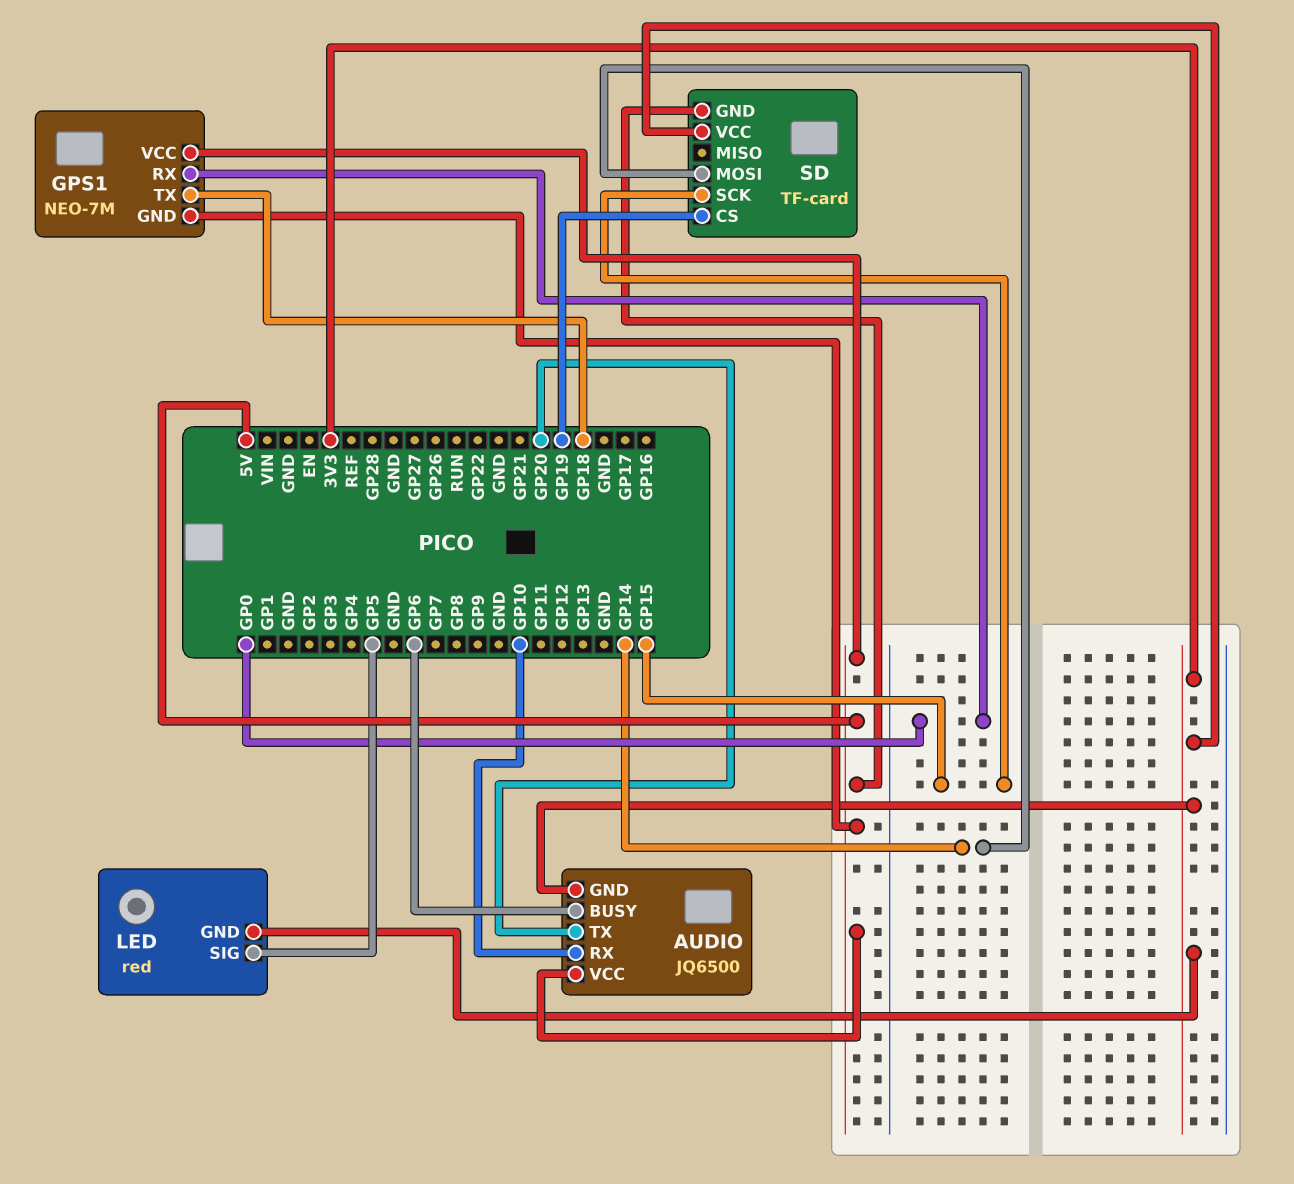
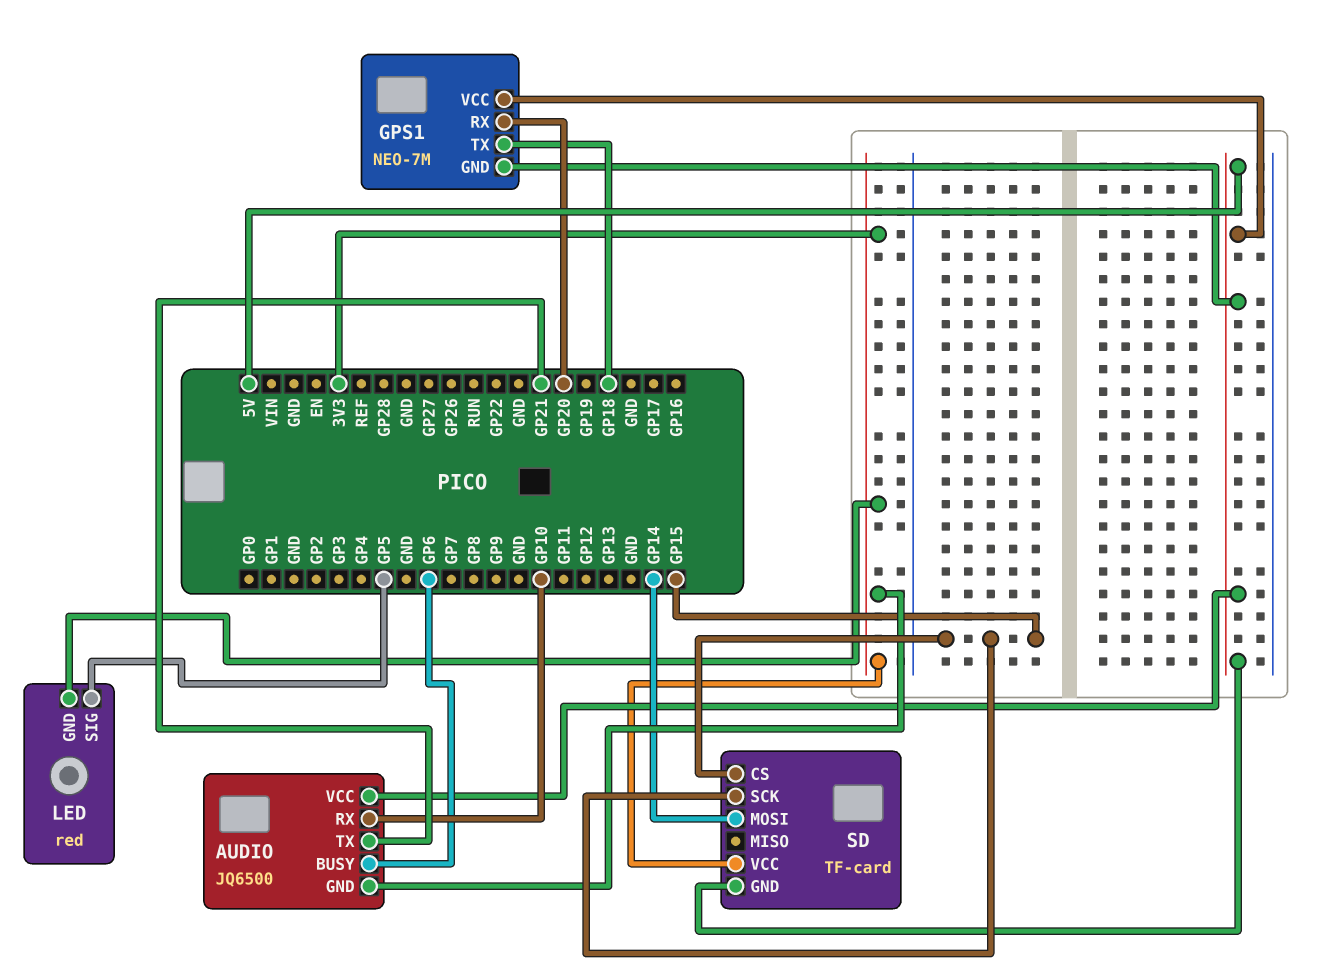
AUDIO pin TX: GP20 -> GP21
GPS1 pin RX: GP0 -> GP20
SD pin CS: GP19 -> GP15

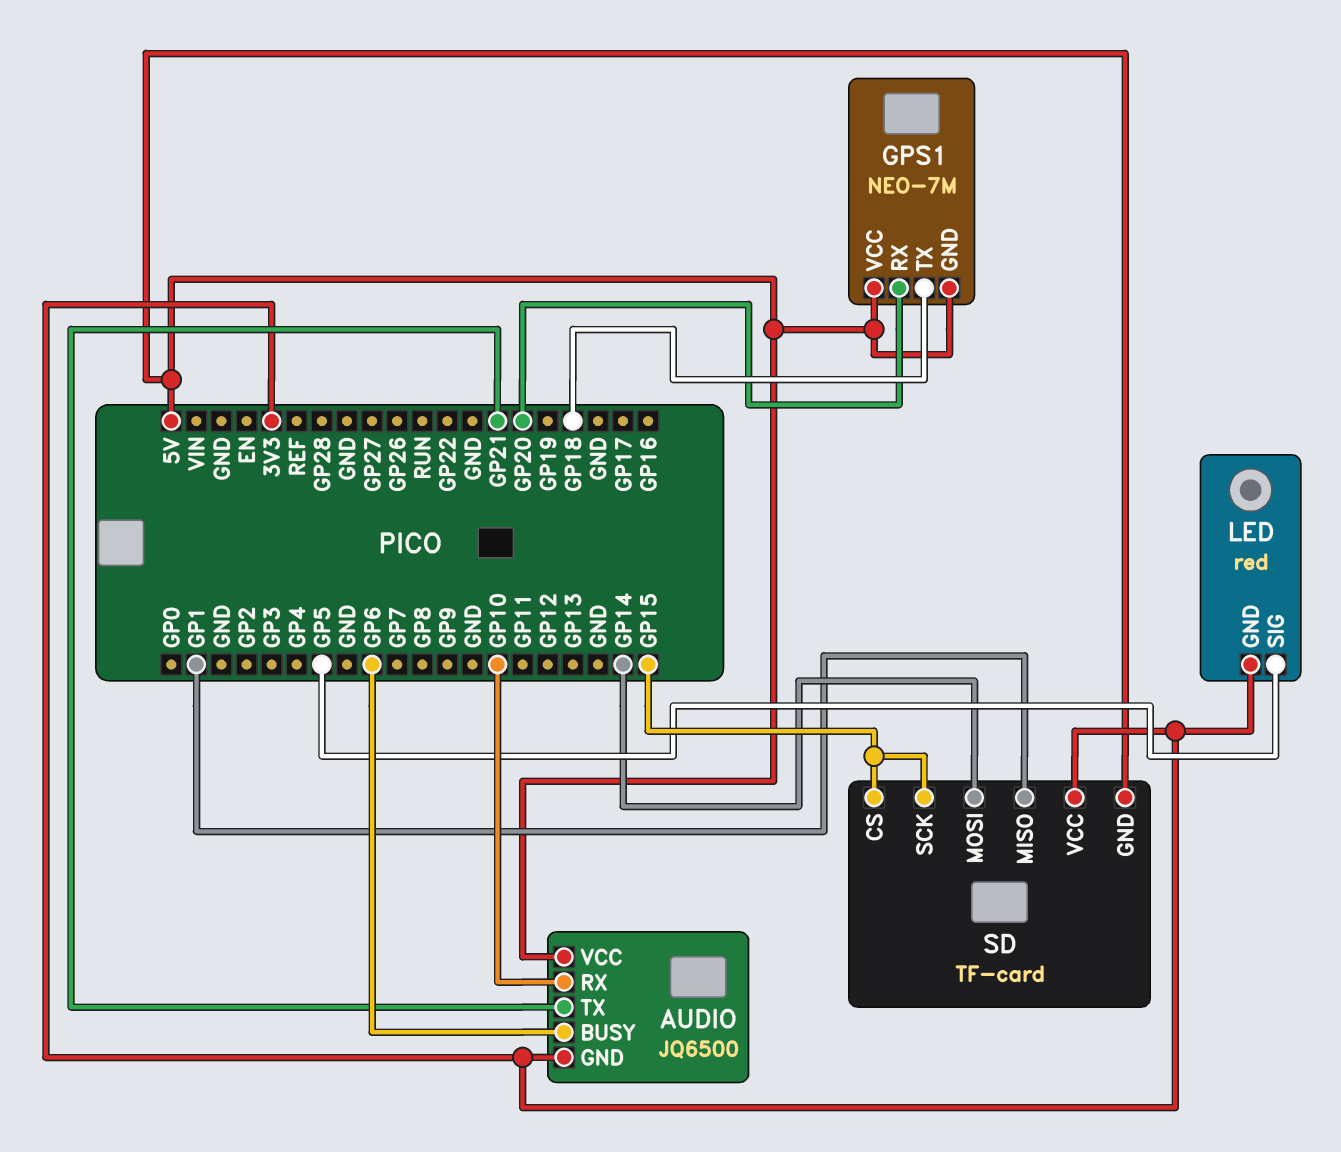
SD pin MISO: none -> GP1

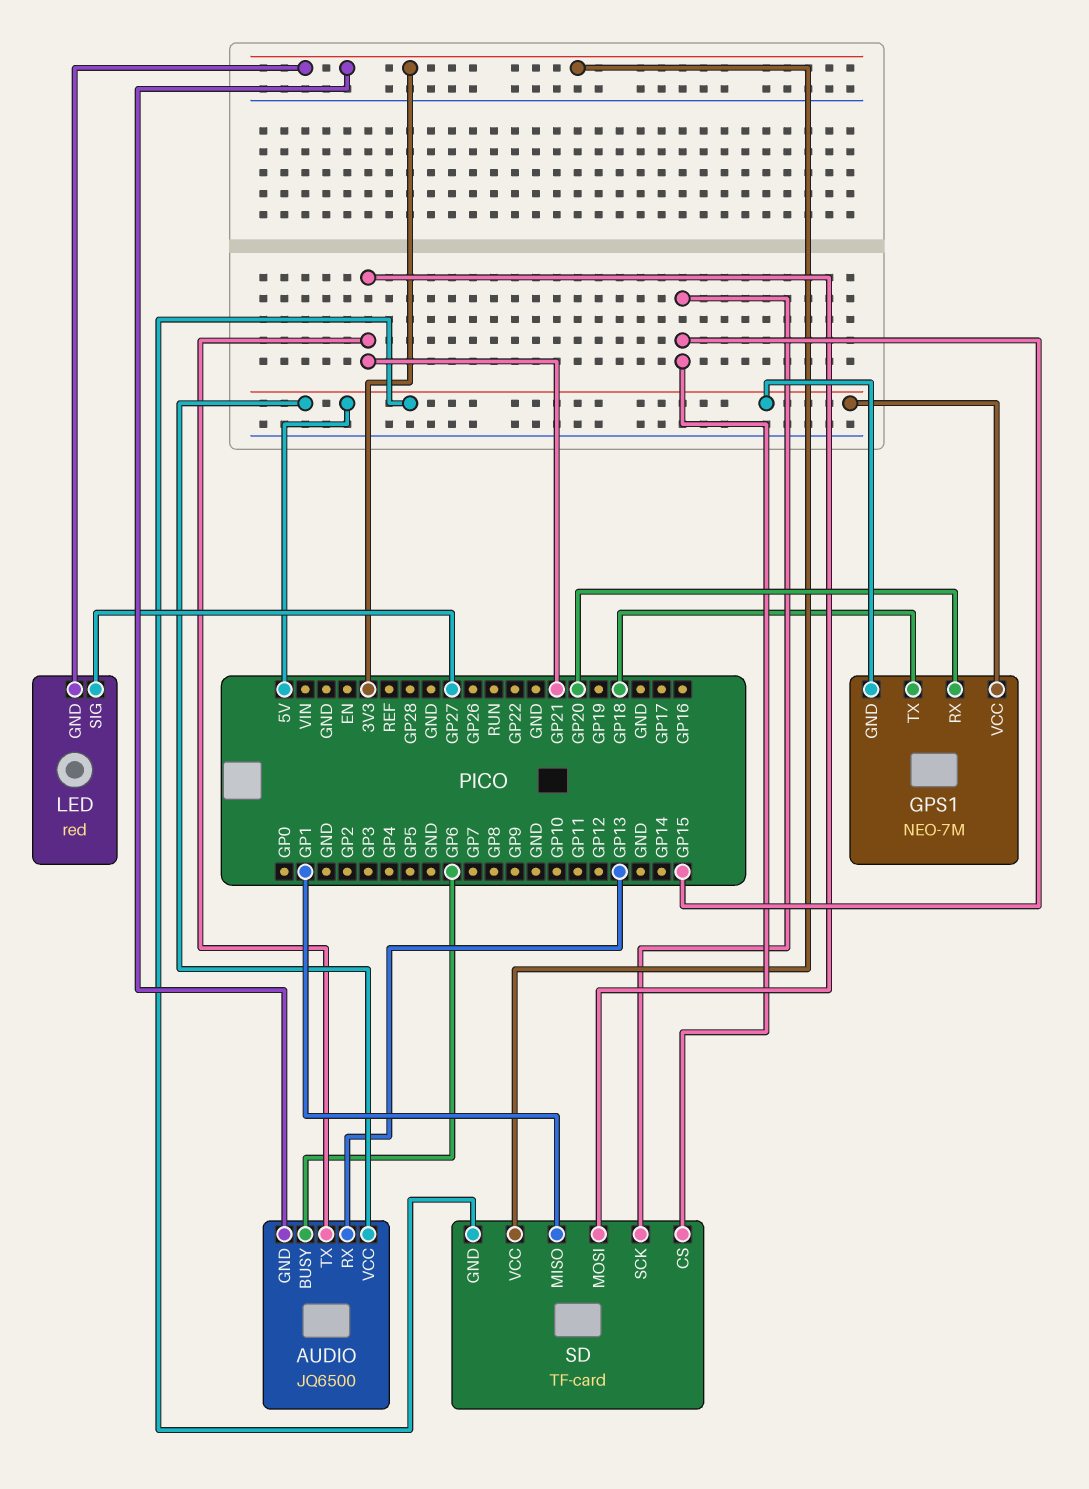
AUDIO pin RX: GP10 -> GP13
LED pin SIG: GP5 -> GP27
SD pin MOSI: GP14 -> GP21

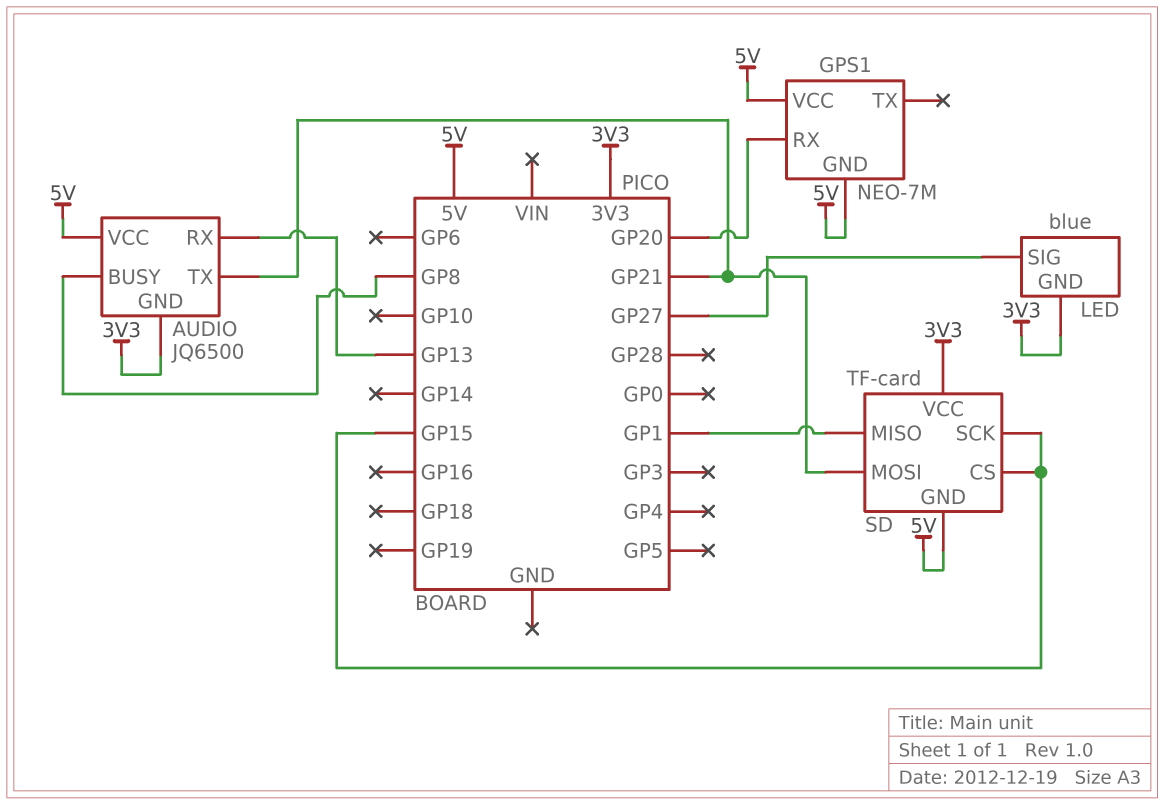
AUDIO pin BUSY: GP6 -> GP8
GPS1 pin TX: GP18 -> none
LED: red -> blue

